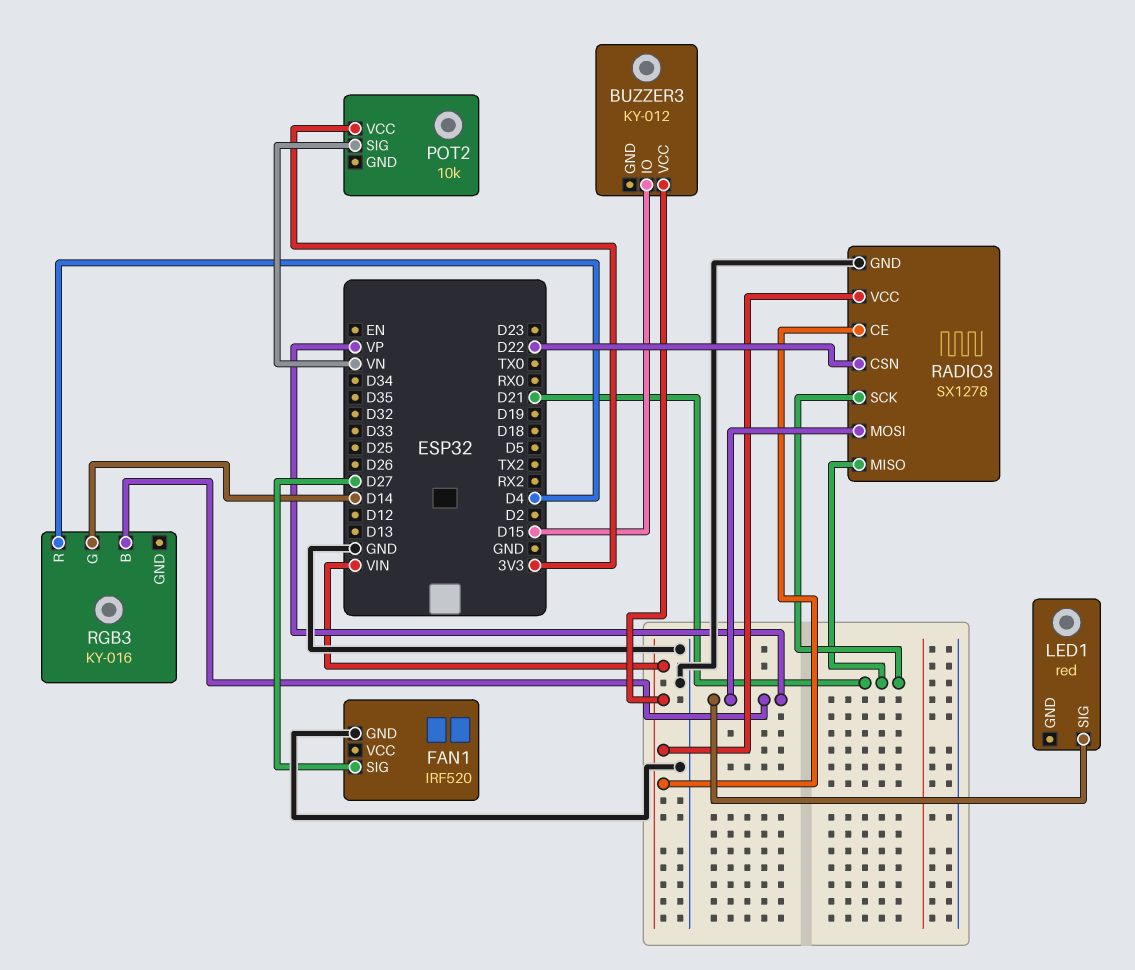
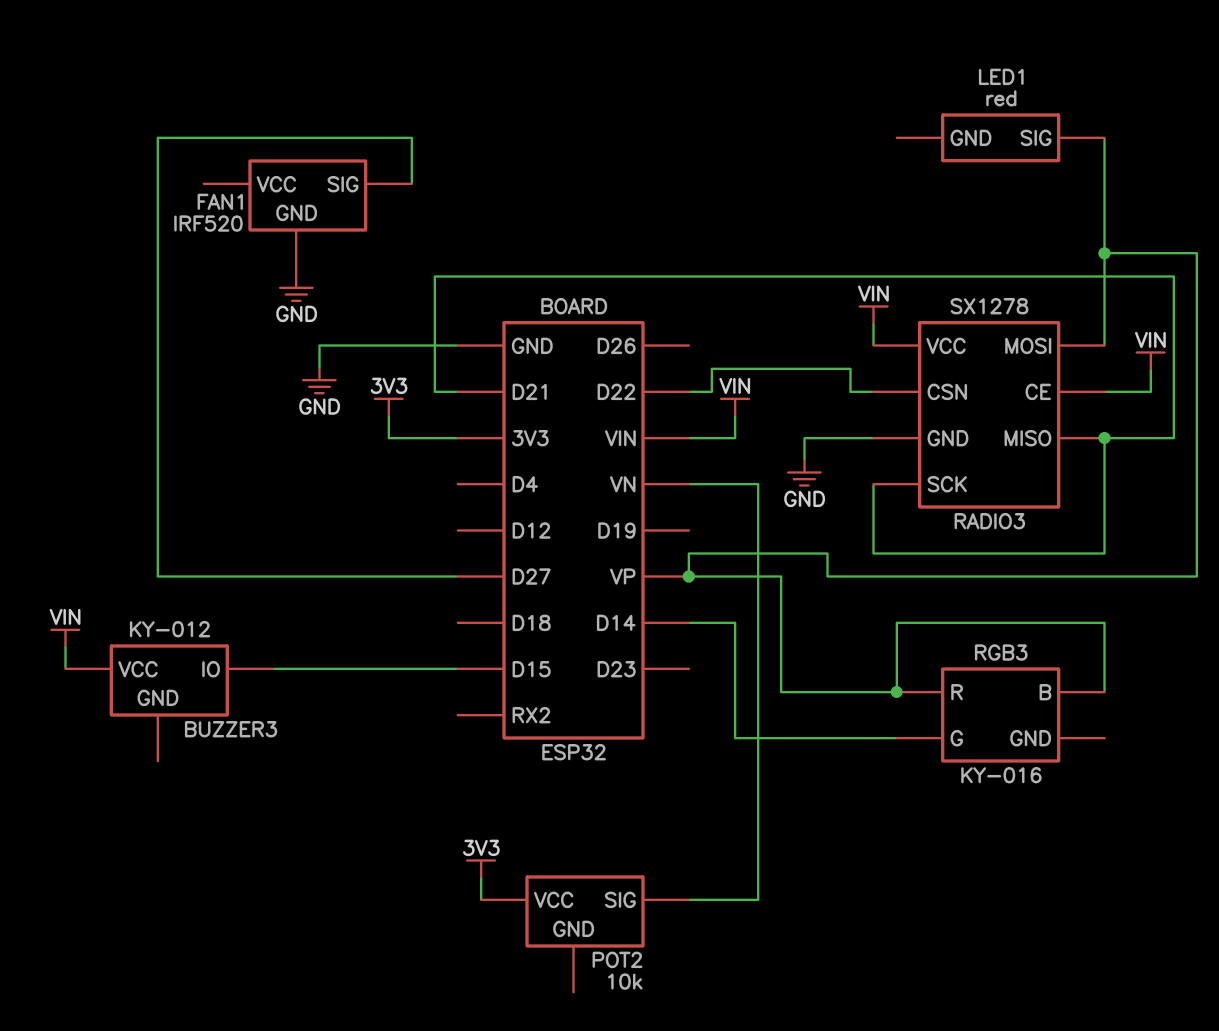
RGB3 pin R: D4 -> VP

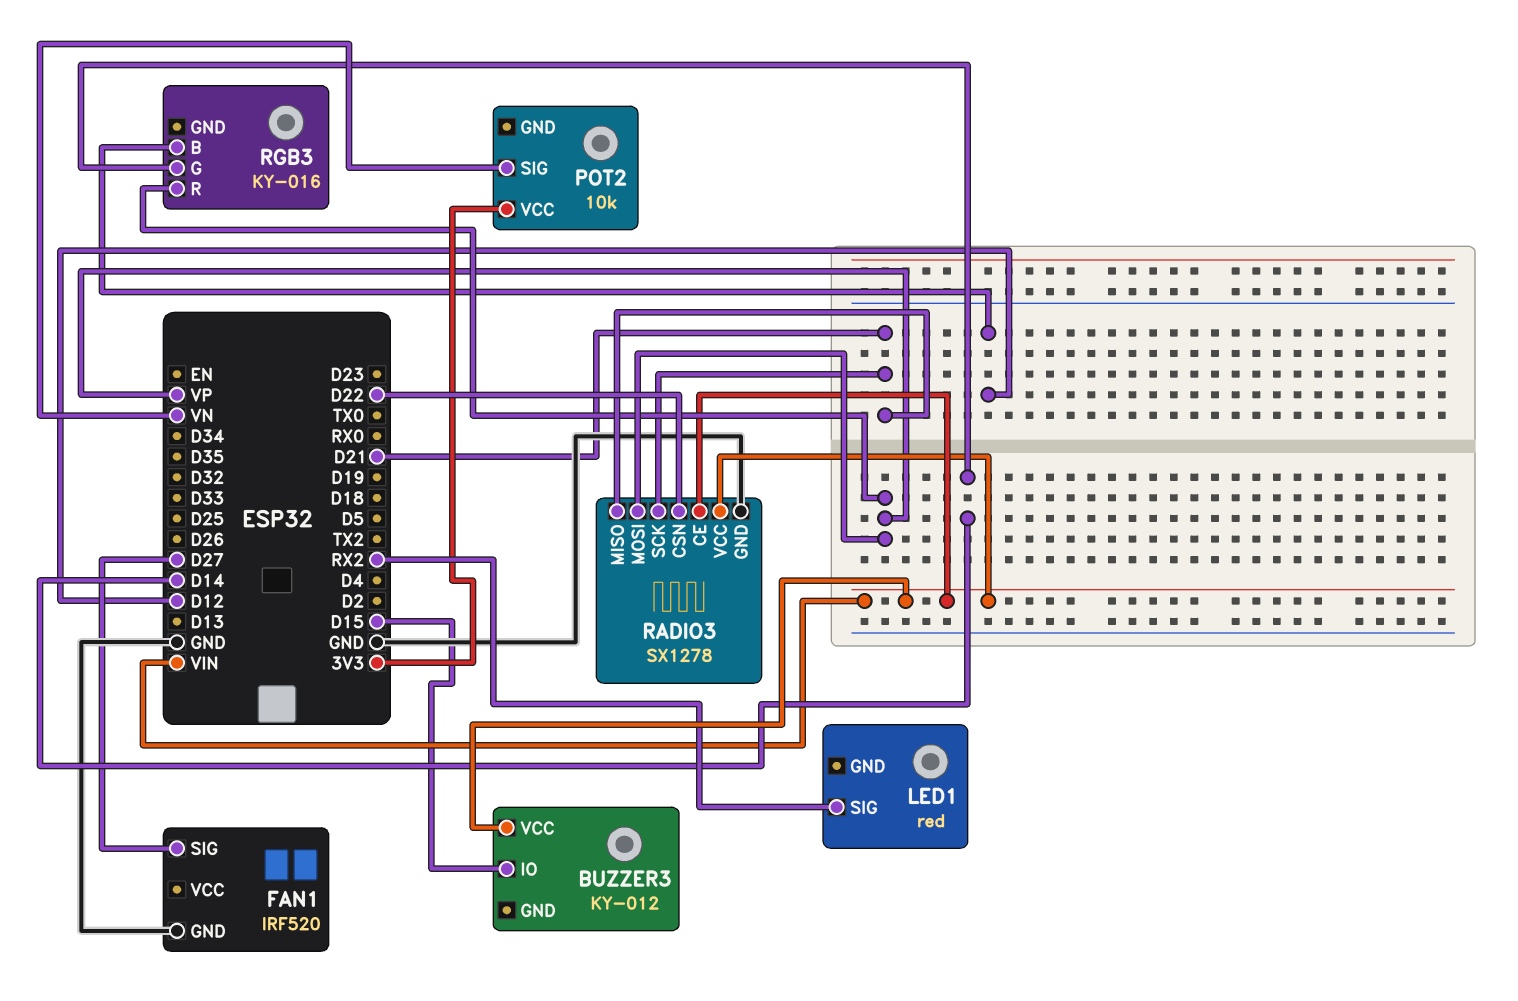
LED1 pin SIG: VP -> RX2
RGB3 pin B: VP -> D12

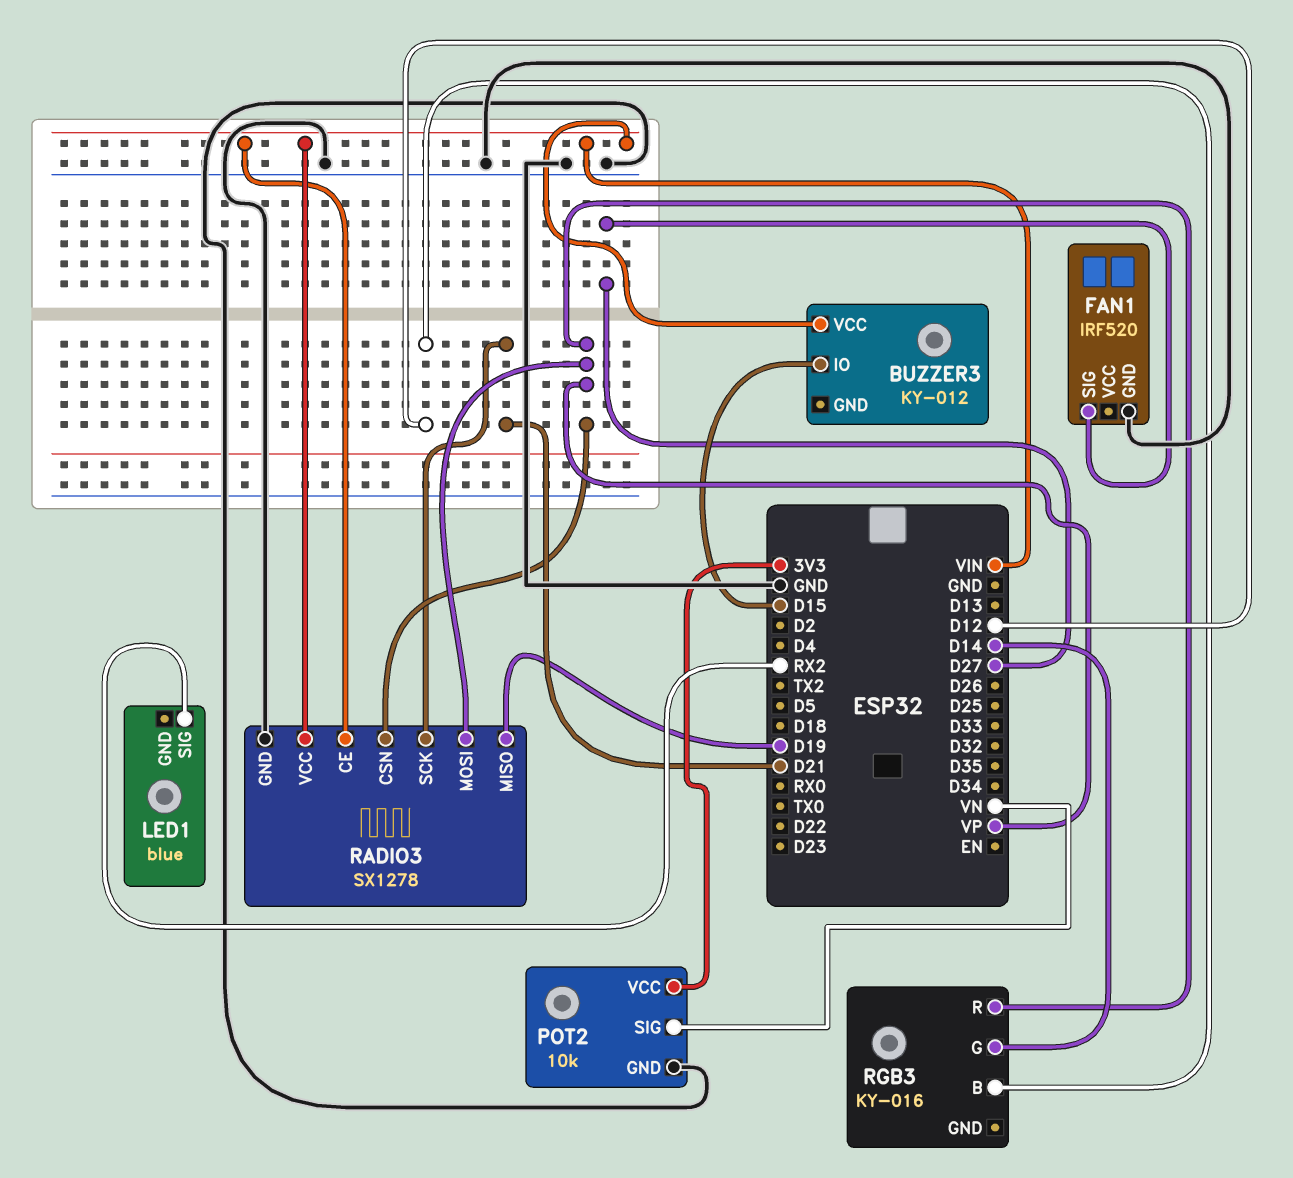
LED1: red -> blue
POT2 pin GND: none -> GND
RADIO3 pin CSN: D22 -> VP
RADIO3 pin MISO: D21 -> D19

